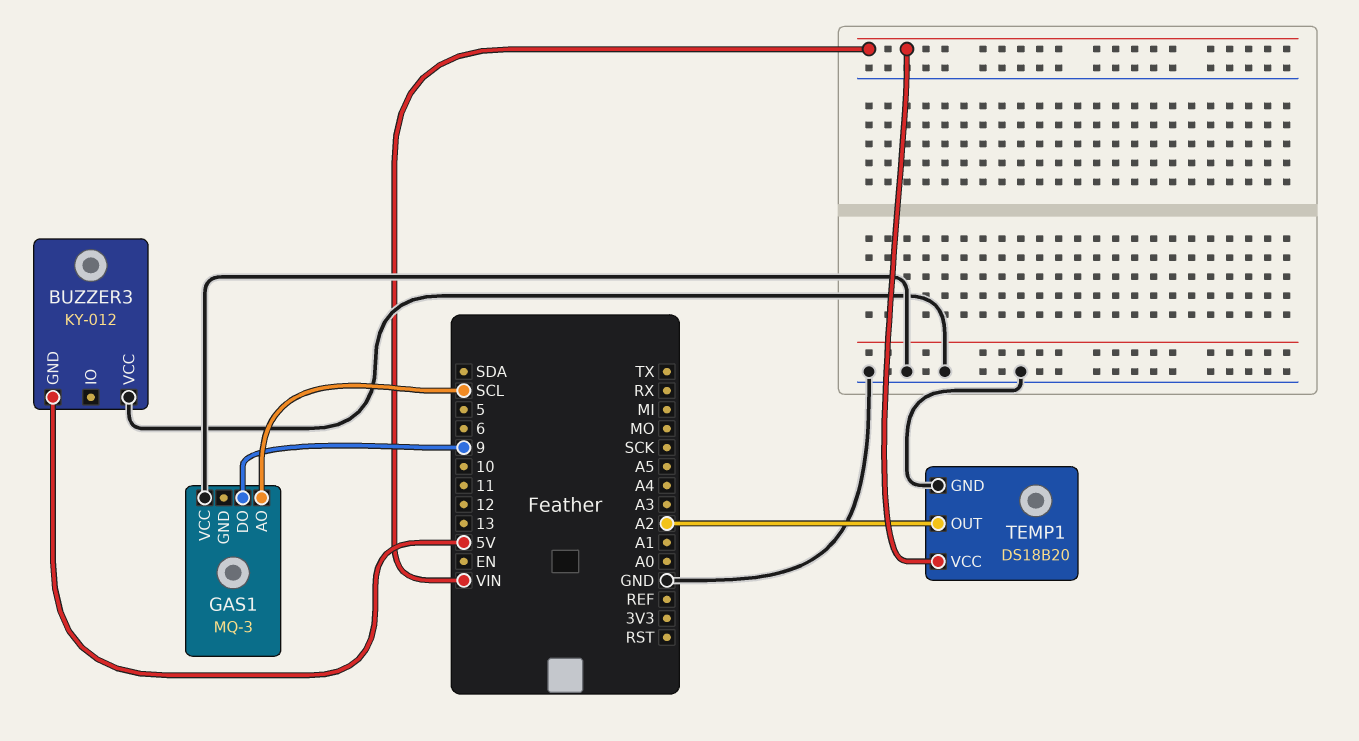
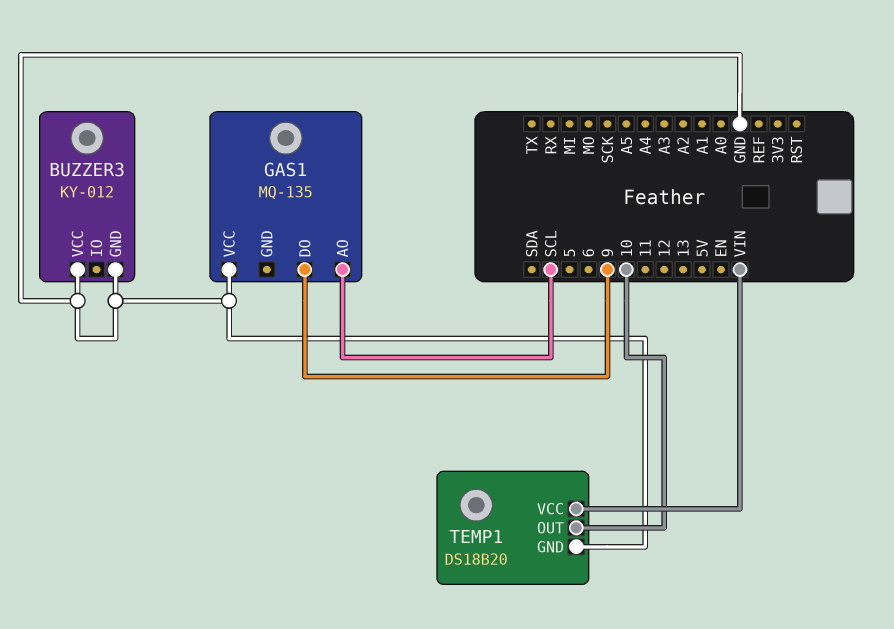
BUZZER3 pin GND: 5V -> GND
GAS1: MQ-3 -> MQ-135
TEMP1 pin OUT: A2 -> 10

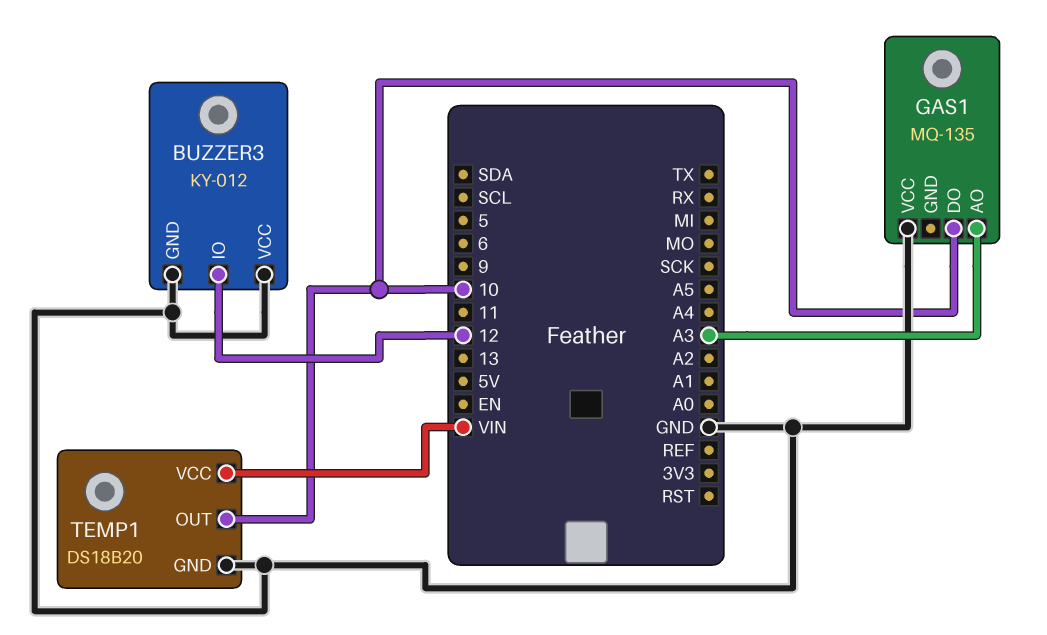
BUZZER3 pin IO: none -> 12
GAS1 pin AO: SCL -> A3
GAS1 pin DO: 9 -> 10

